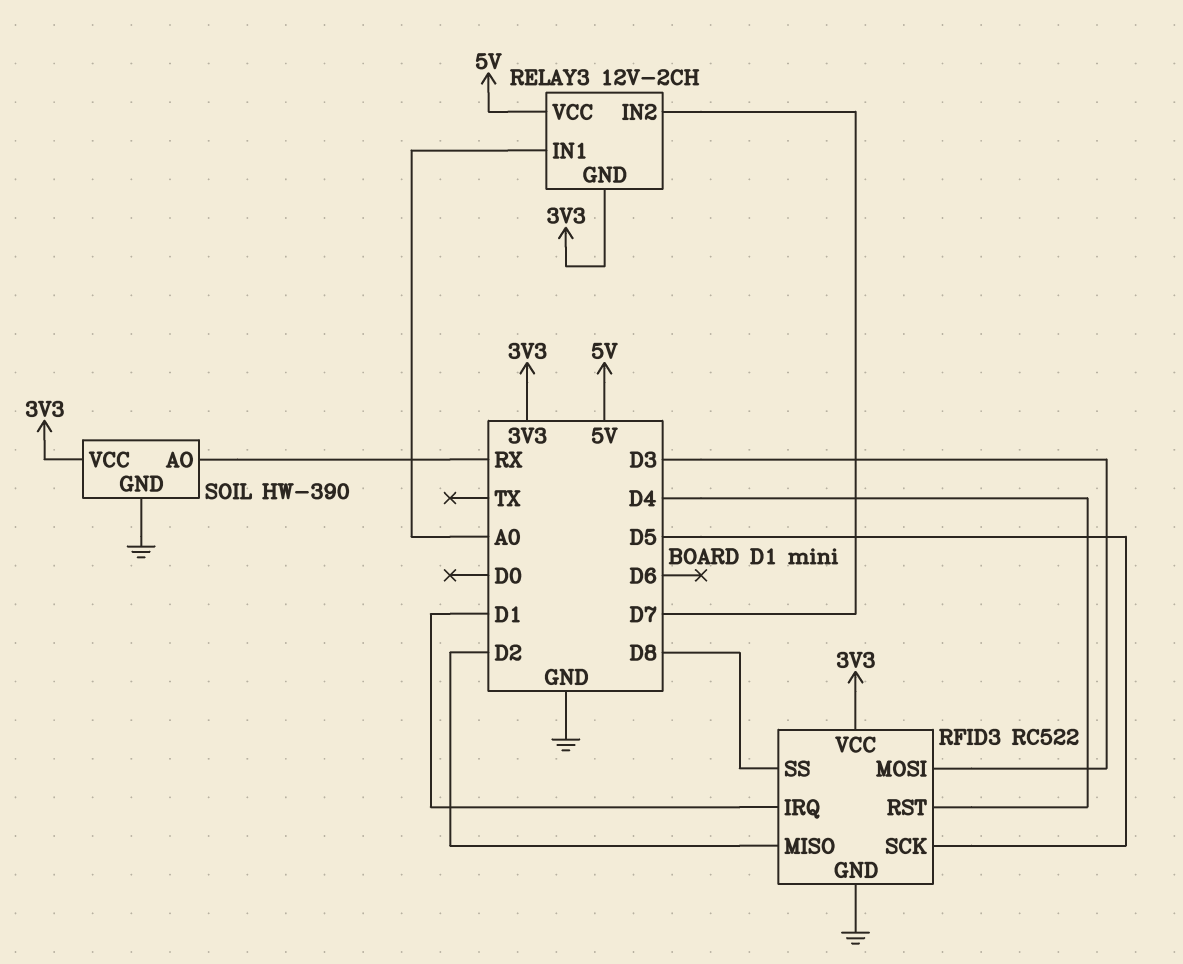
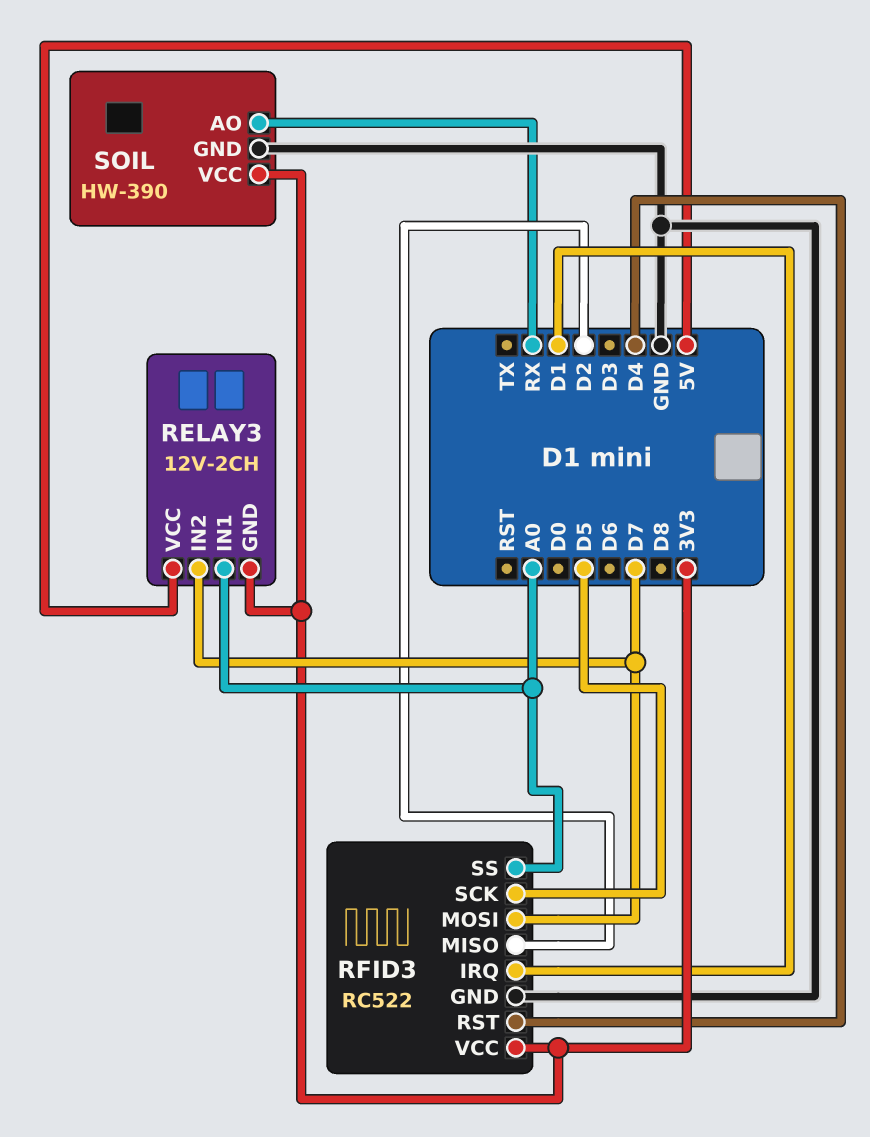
RFID3 pin MOSI: D3 -> D7
RFID3 pin SS: D8 -> A0

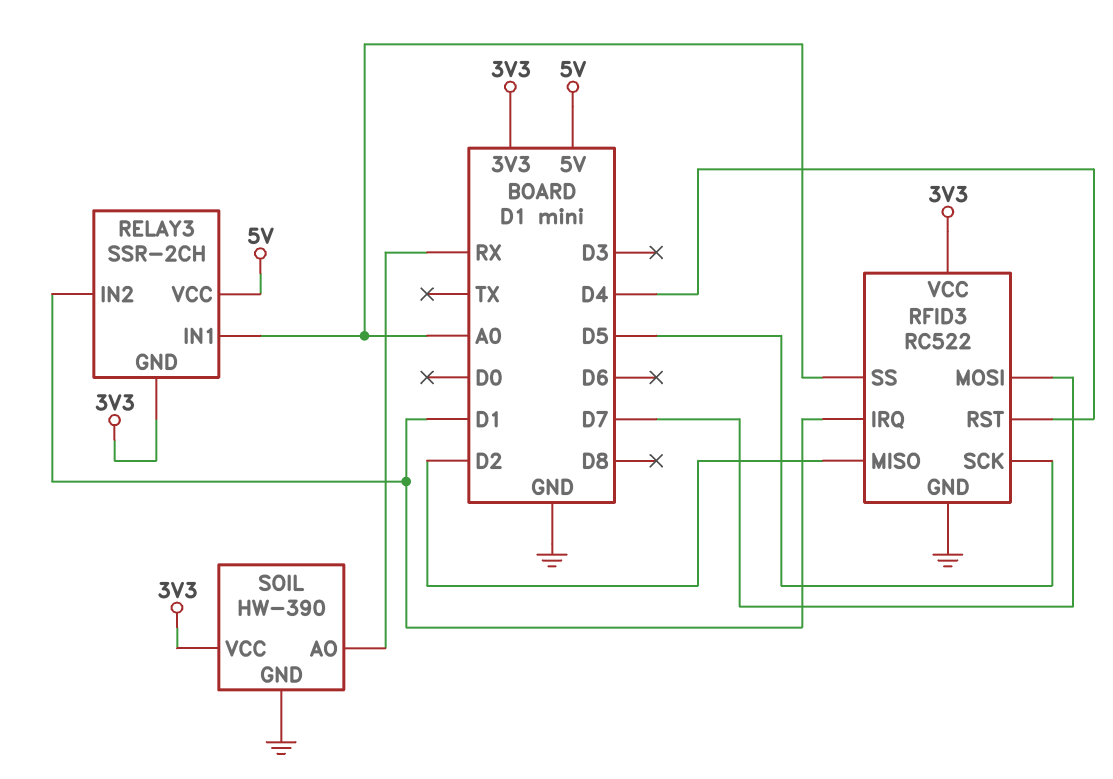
RELAY3: 12V-2CH -> SSR-2CH
RELAY3 pin IN2: D7 -> D1

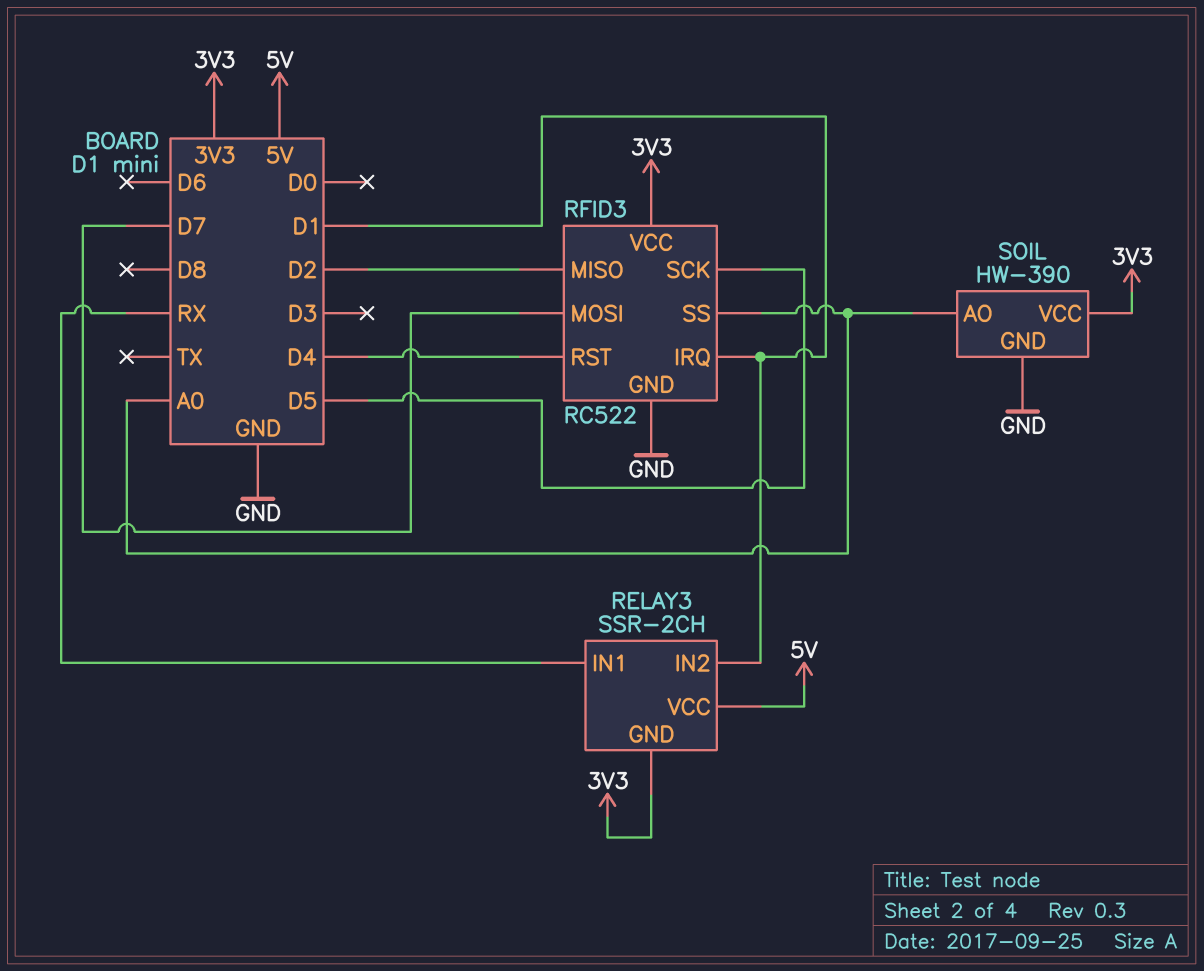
RELAY3 pin IN1: A0 -> RX
SOIL pin AO: RX -> A0

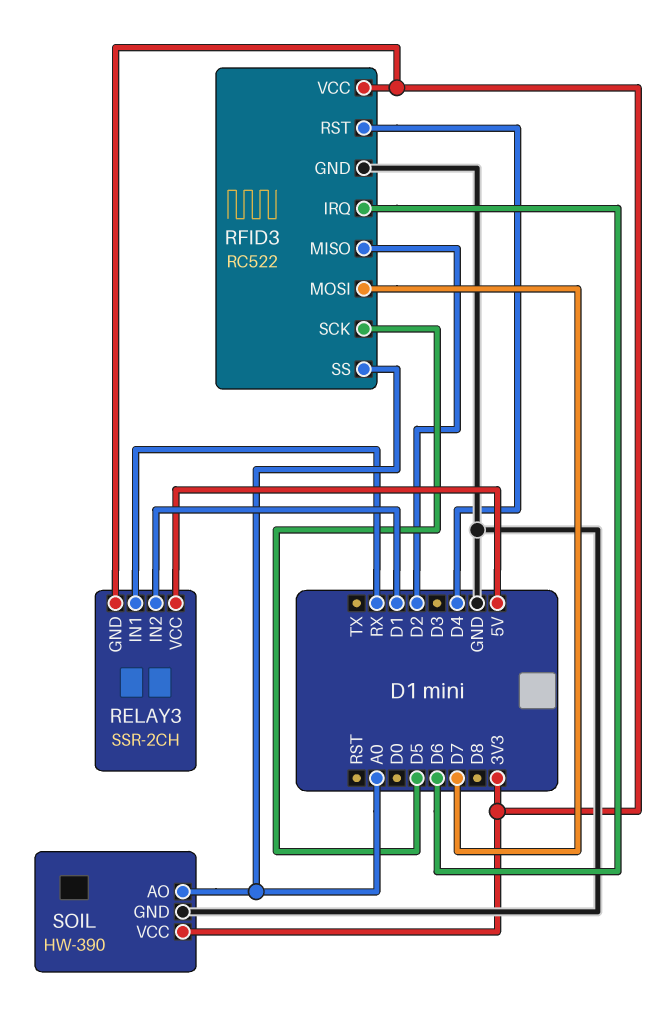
RFID3 pin IRQ: D1 -> D6

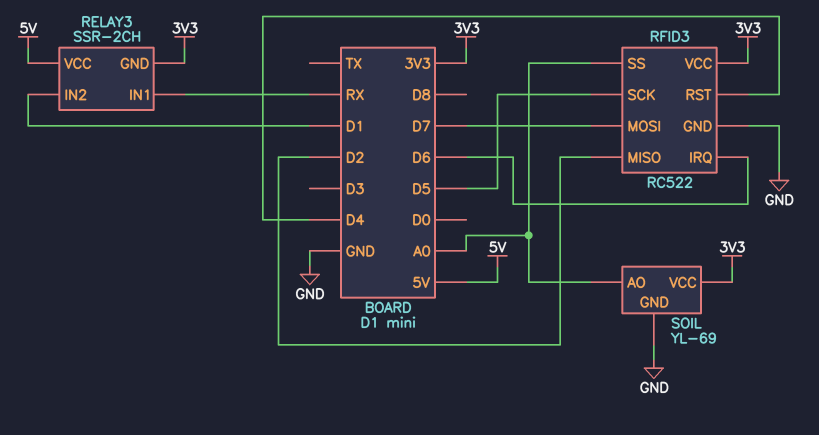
SOIL: HW-390 -> YL-69

